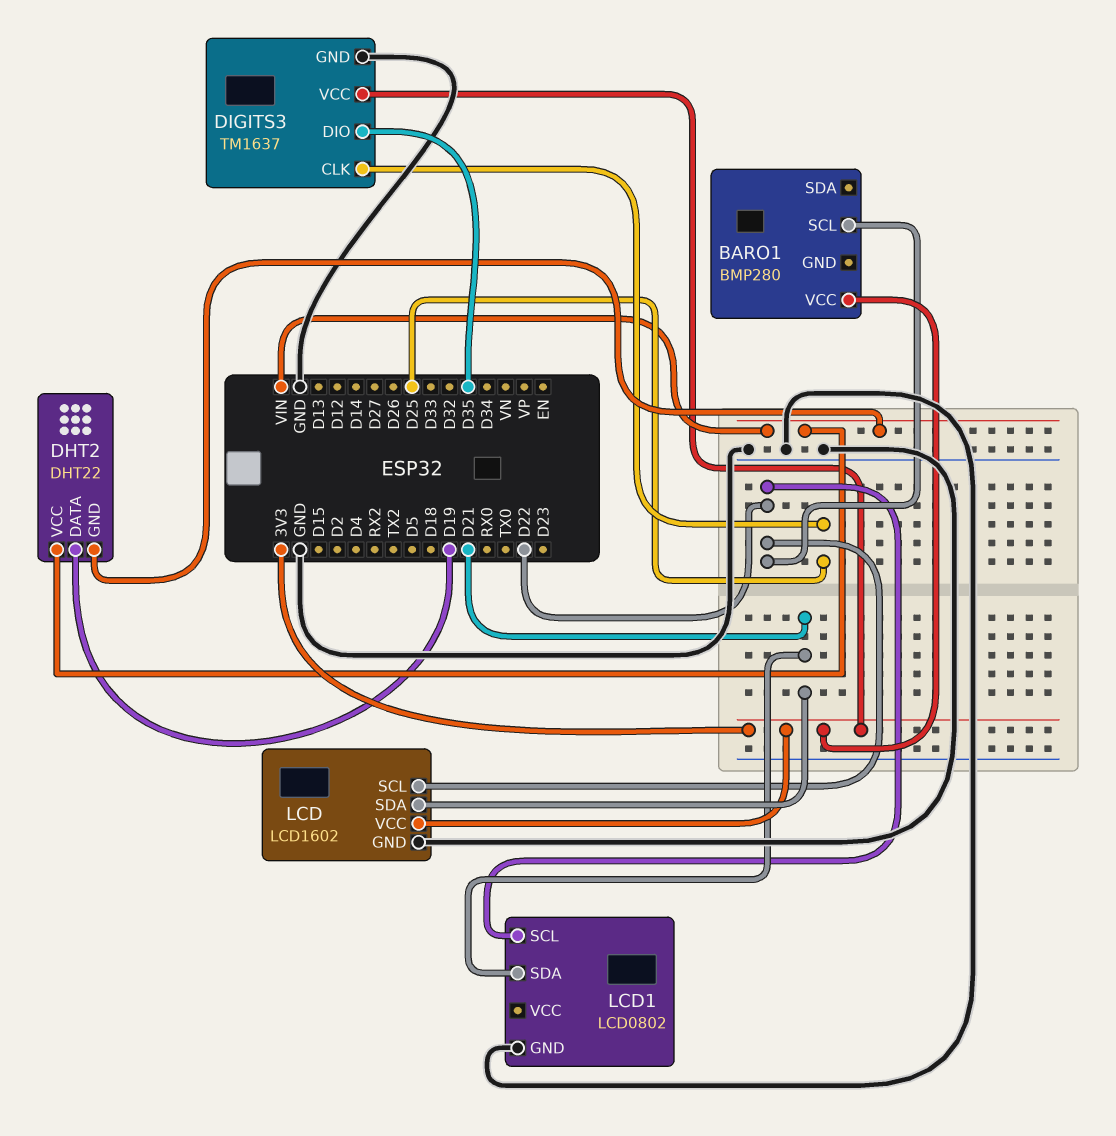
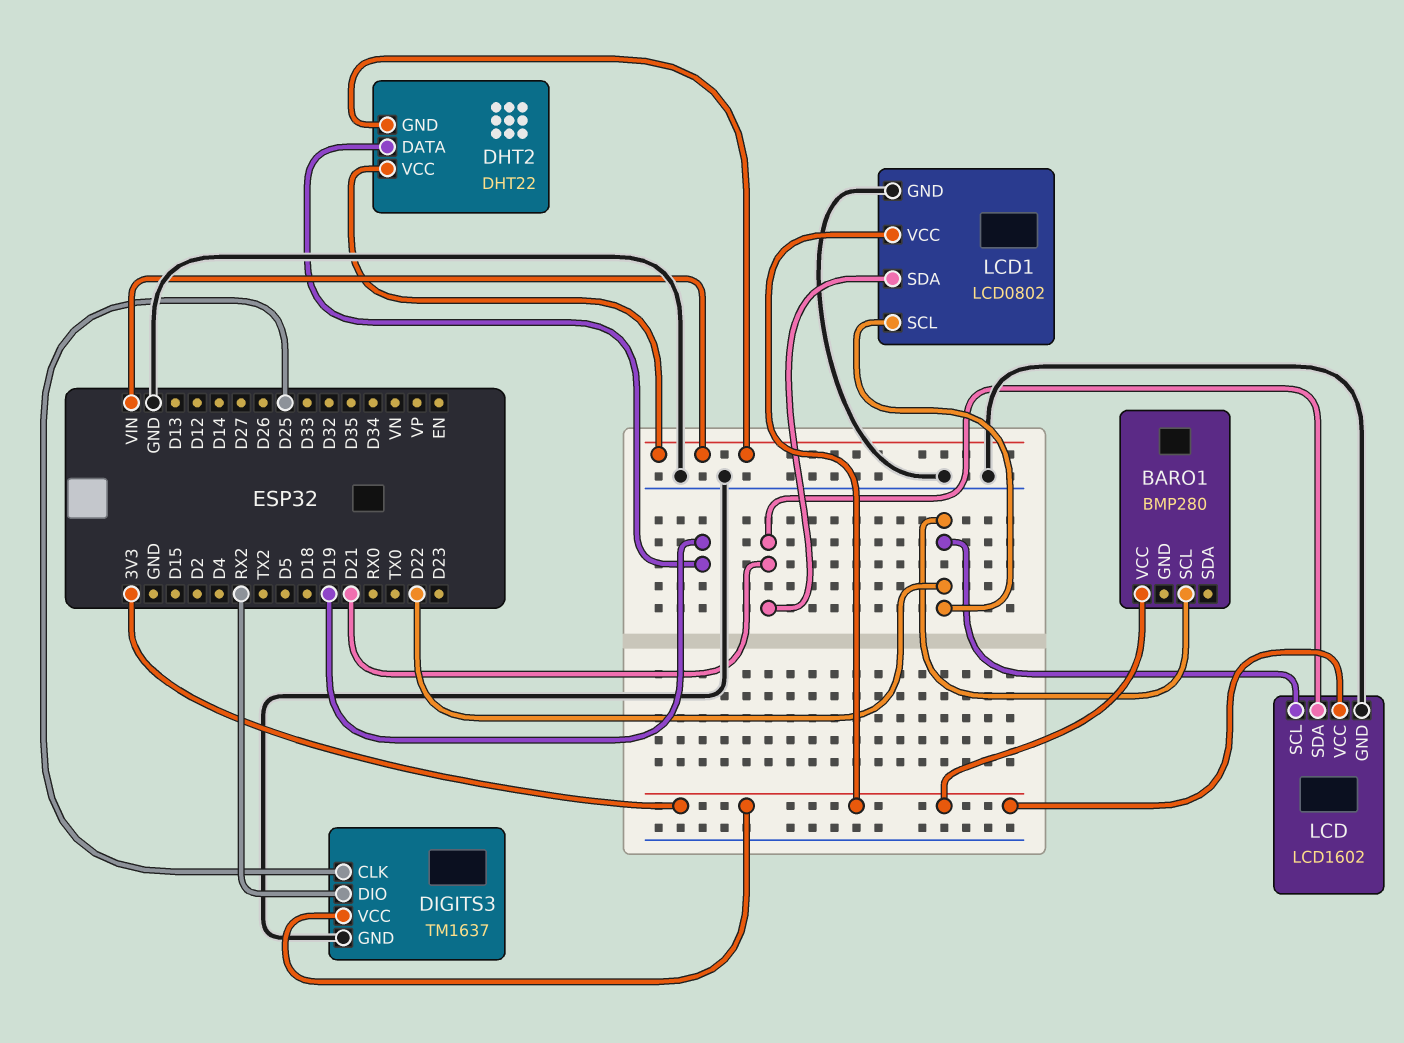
DIGITS3 pin DIO: D35 -> RX2
LCD1 pin VCC: none -> 3V3

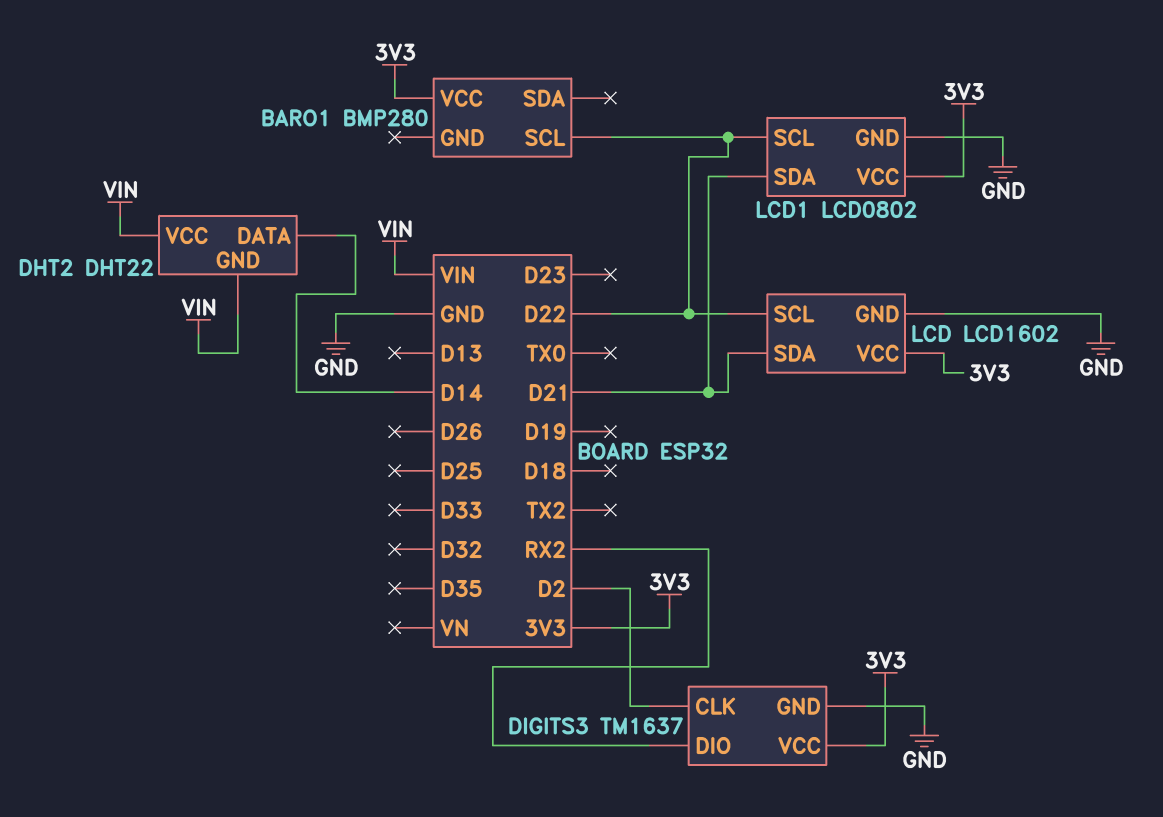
DHT2 pin DATA: D19 -> D14
DIGITS3 pin CLK: D25 -> D2

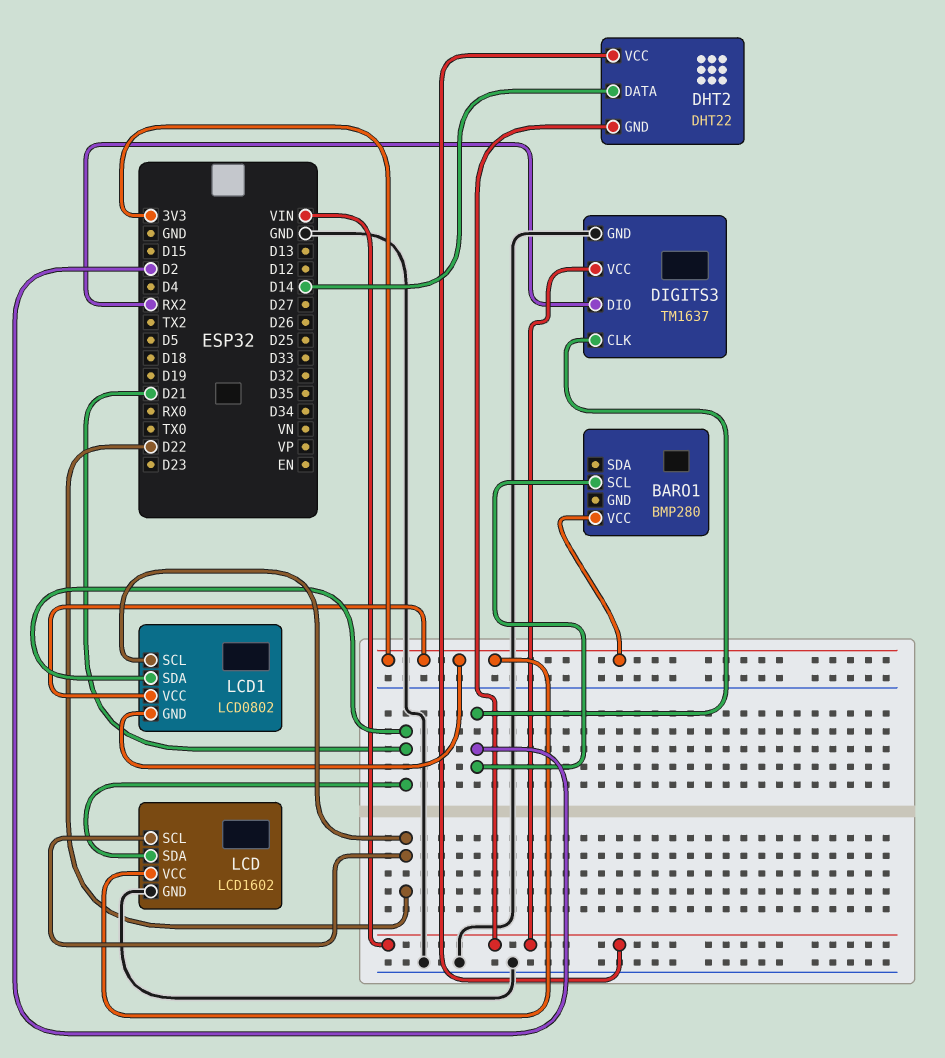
BARO1 pin SCL: D22 -> D2
DIGITS3 pin VCC: 3V3 -> VIN
LCD1 pin GND: GND -> 3V3

